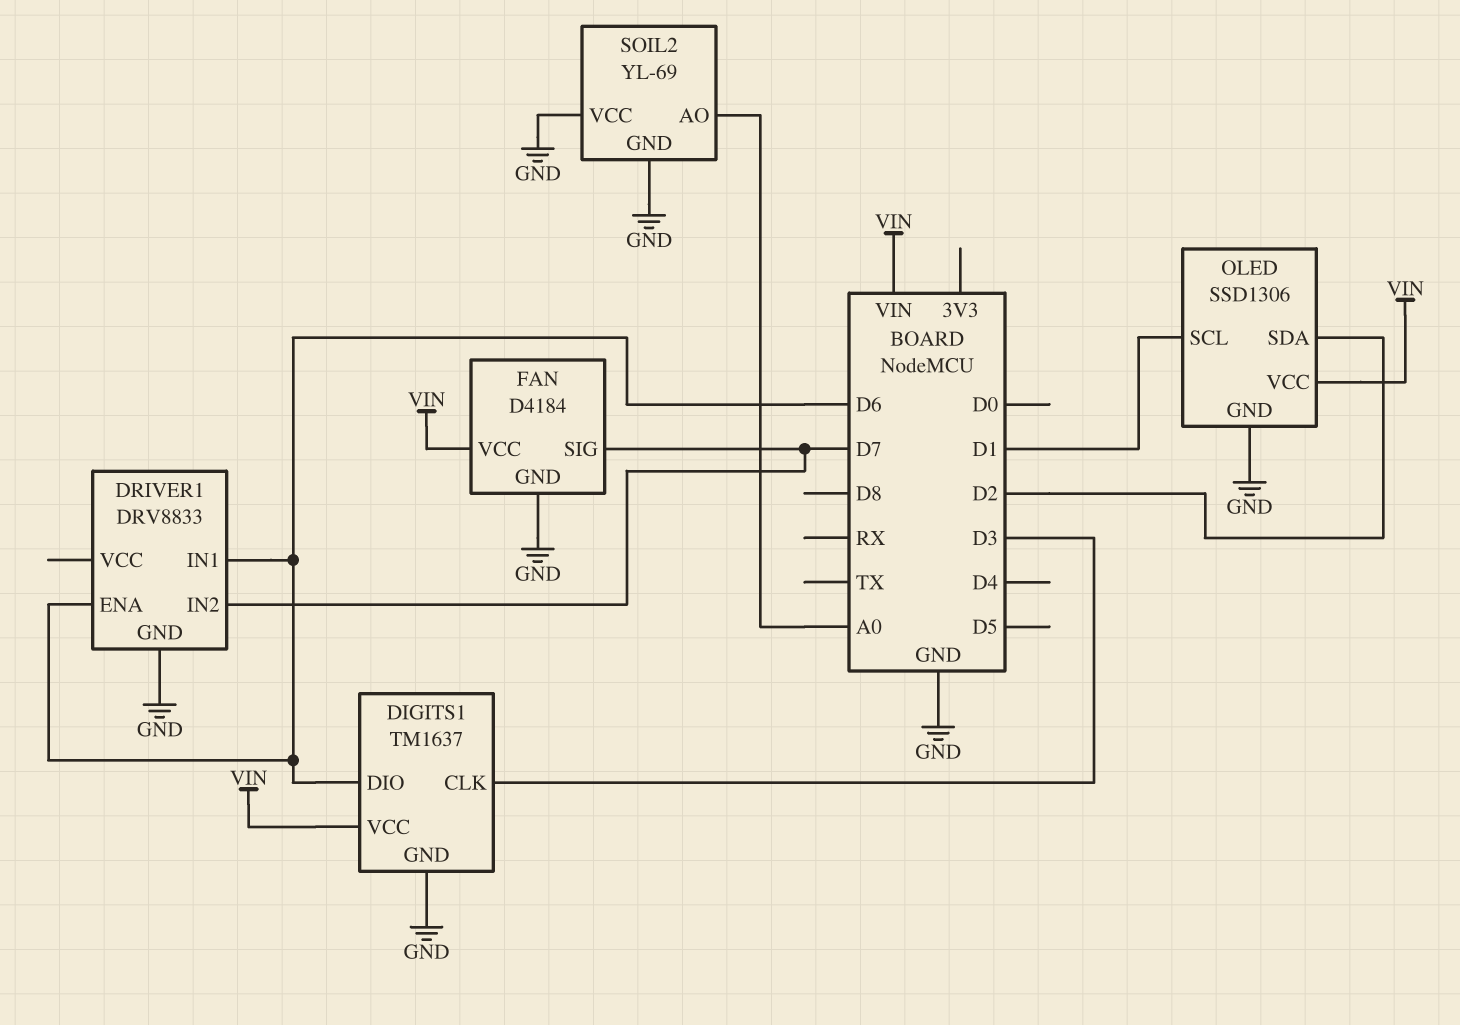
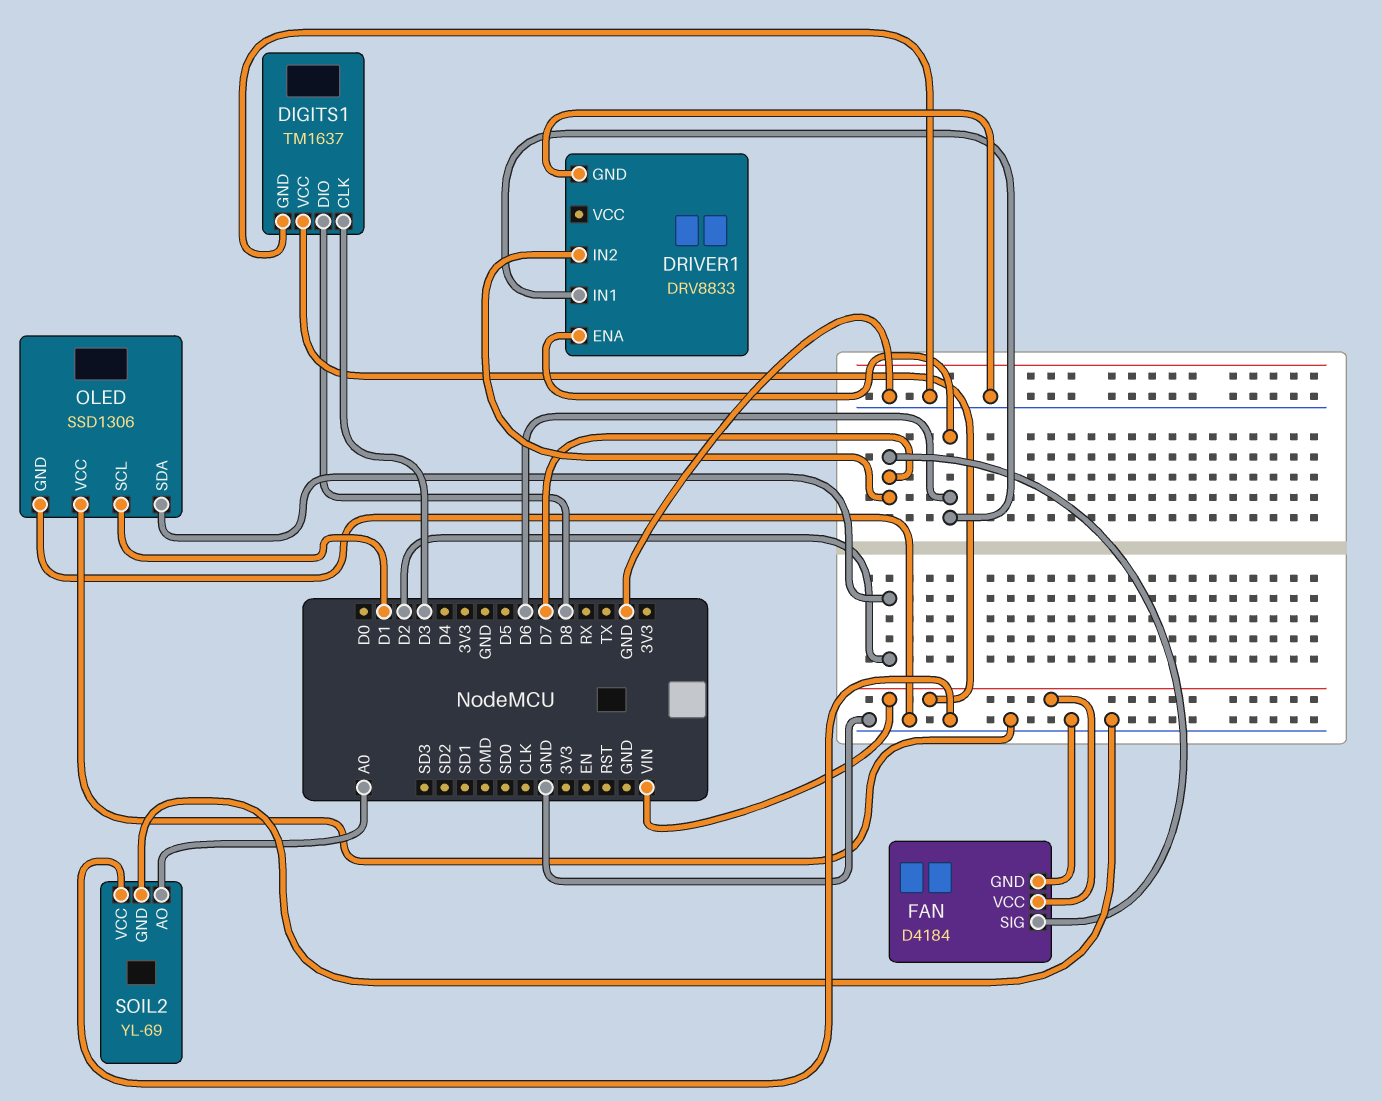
DIGITS1 pin DIO: D6 -> D8
OLED pin VCC: VIN -> GND

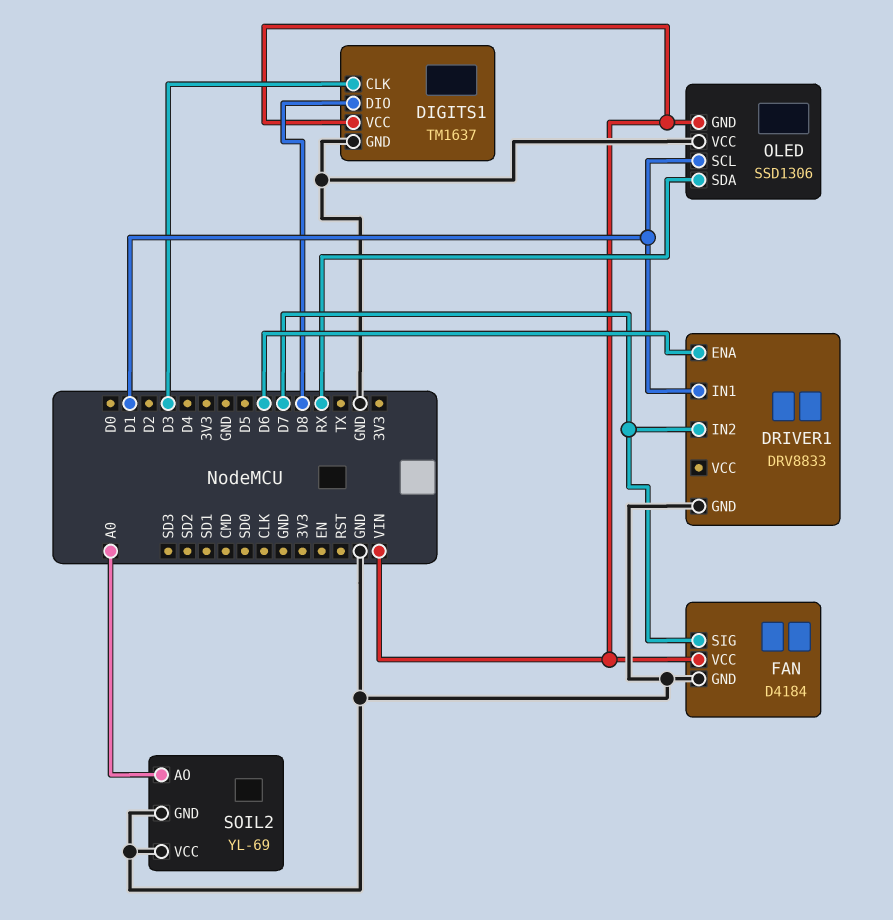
DRIVER1 pin IN1: D6 -> D1
OLED pin GND: GND -> VIN
OLED pin SDA: D2 -> RX

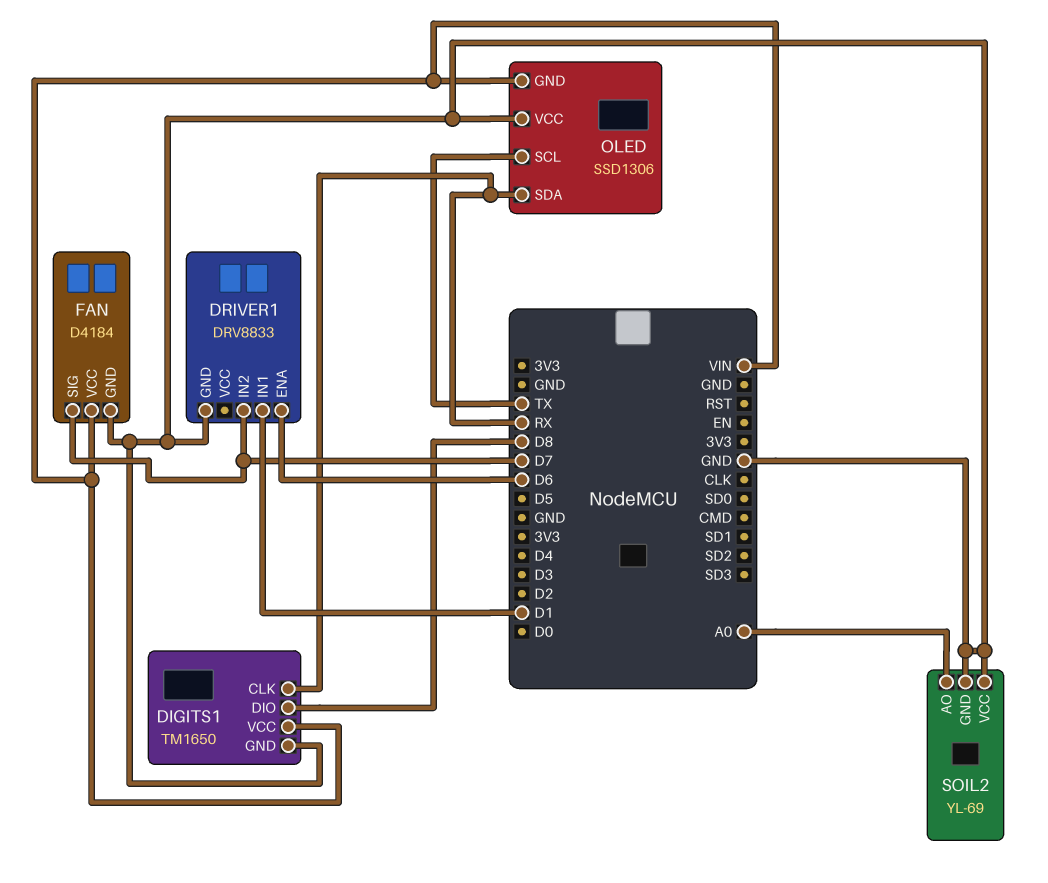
DIGITS1: TM1637 -> TM1650
DIGITS1 pin CLK: D3 -> RX
OLED pin SCL: D1 -> TX

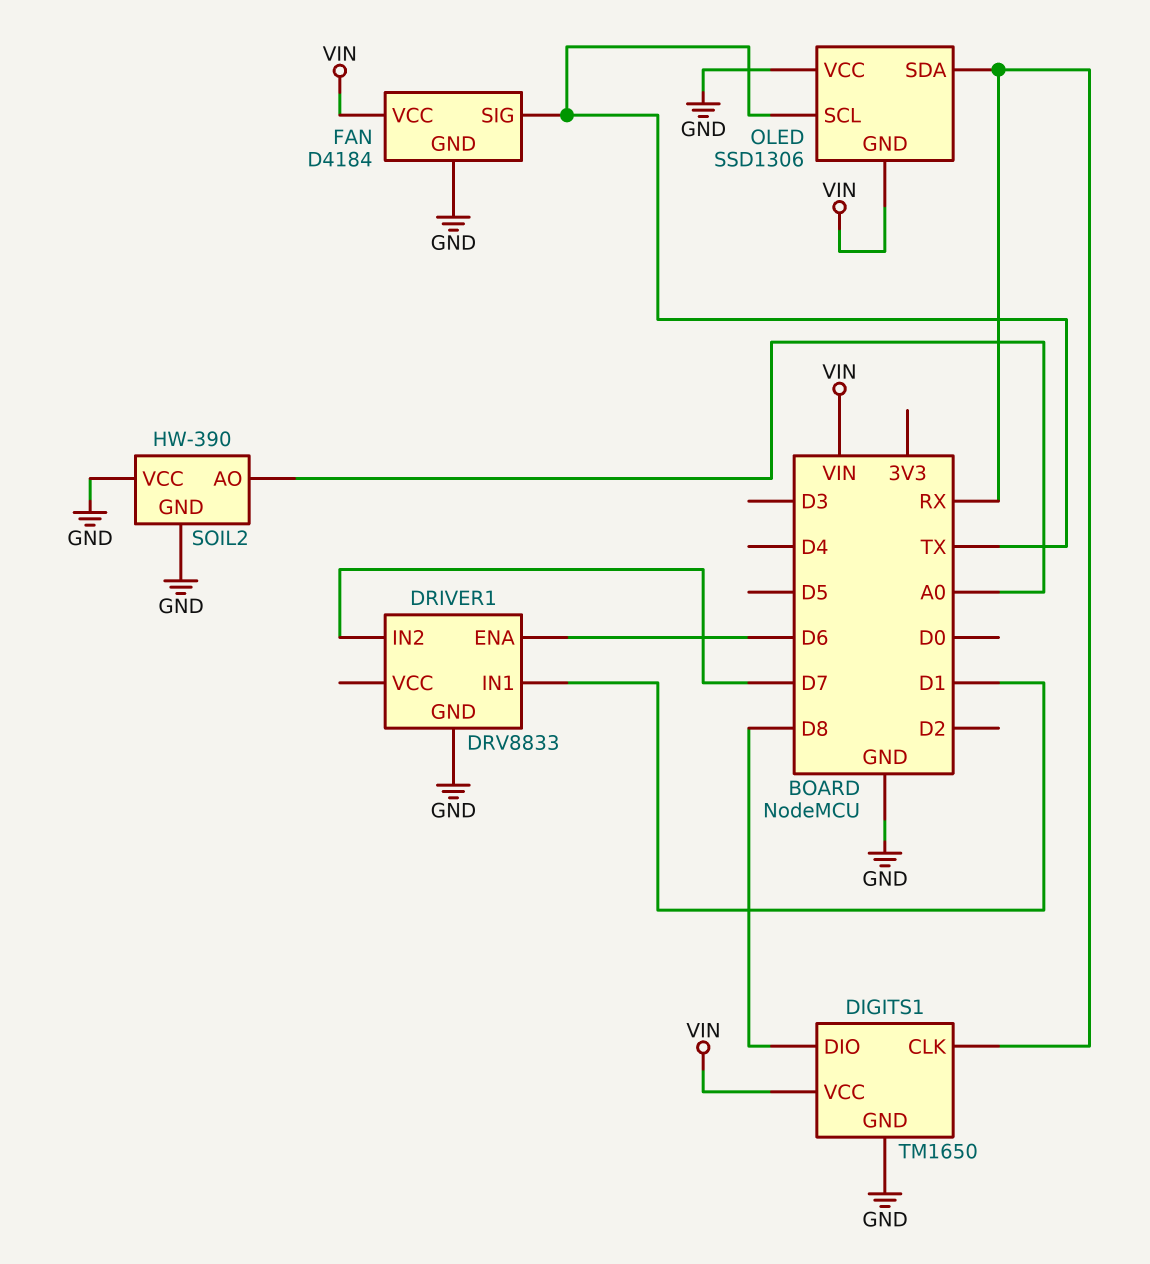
FAN pin SIG: D7 -> TX
SOIL2: YL-69 -> HW-390

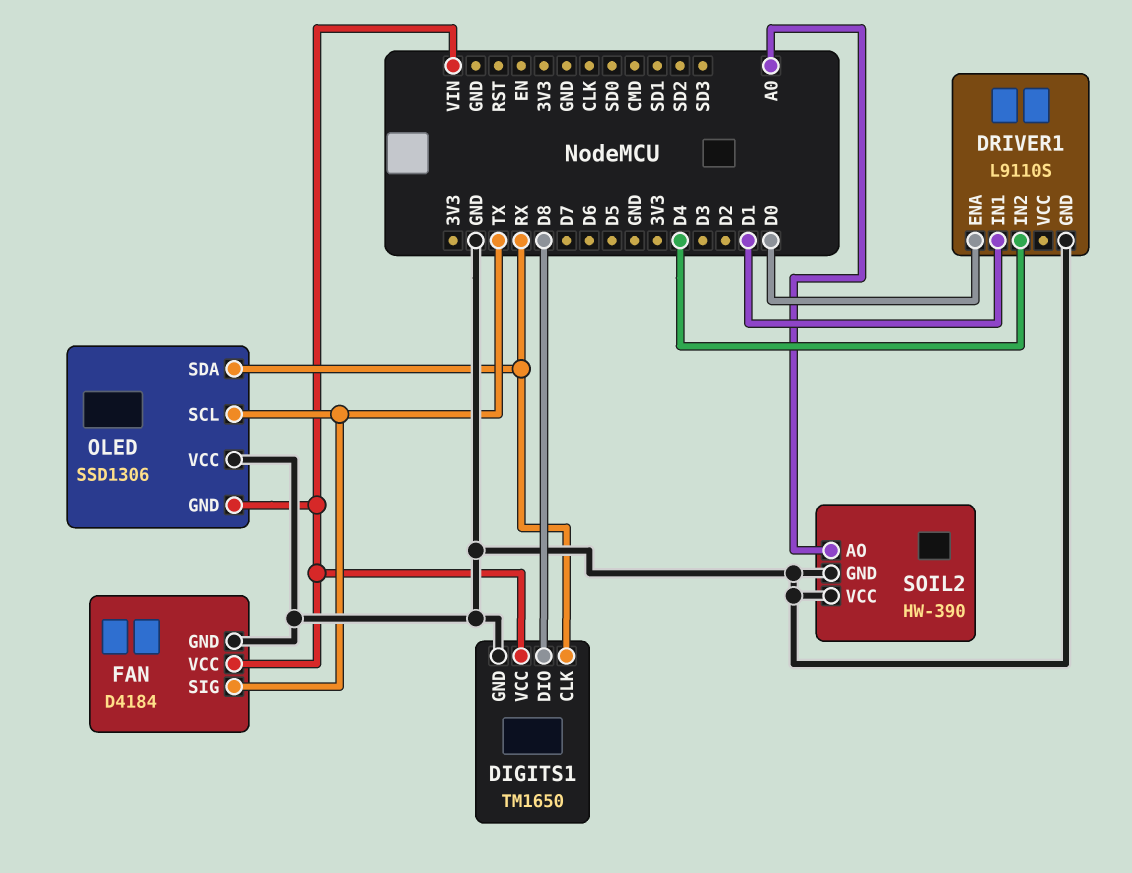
DRIVER1: DRV8833 -> L9110S
DRIVER1 pin ENA: D6 -> D0
DRIVER1 pin IN2: D7 -> D4

